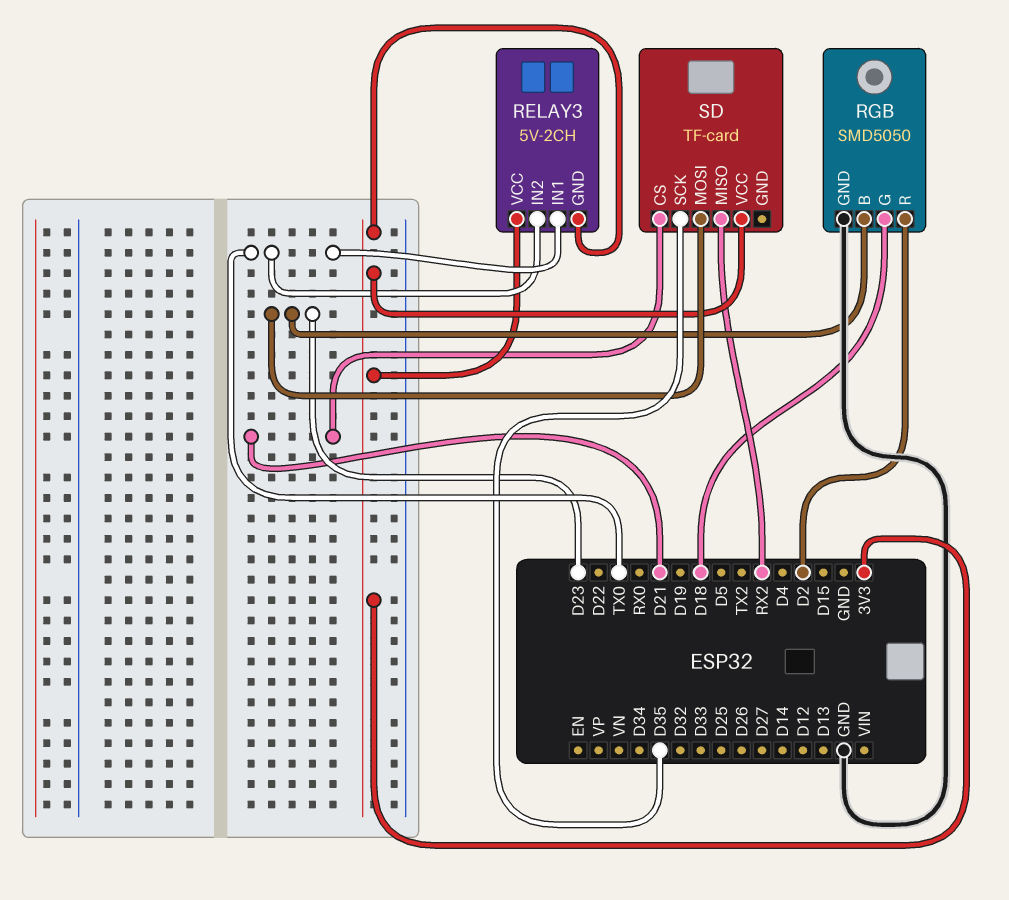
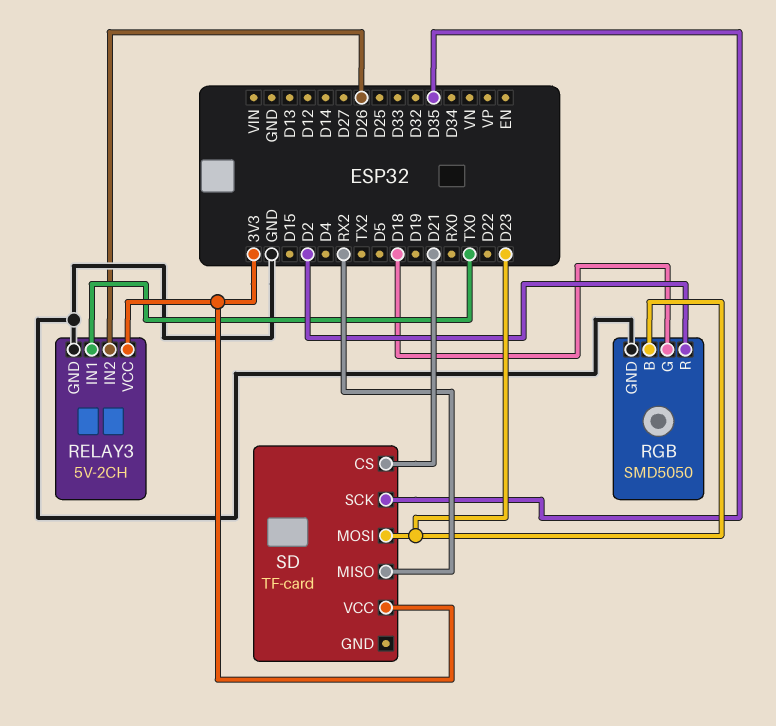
RELAY3 pin GND: 3V3 -> GND
RELAY3 pin IN2: TX0 -> D26

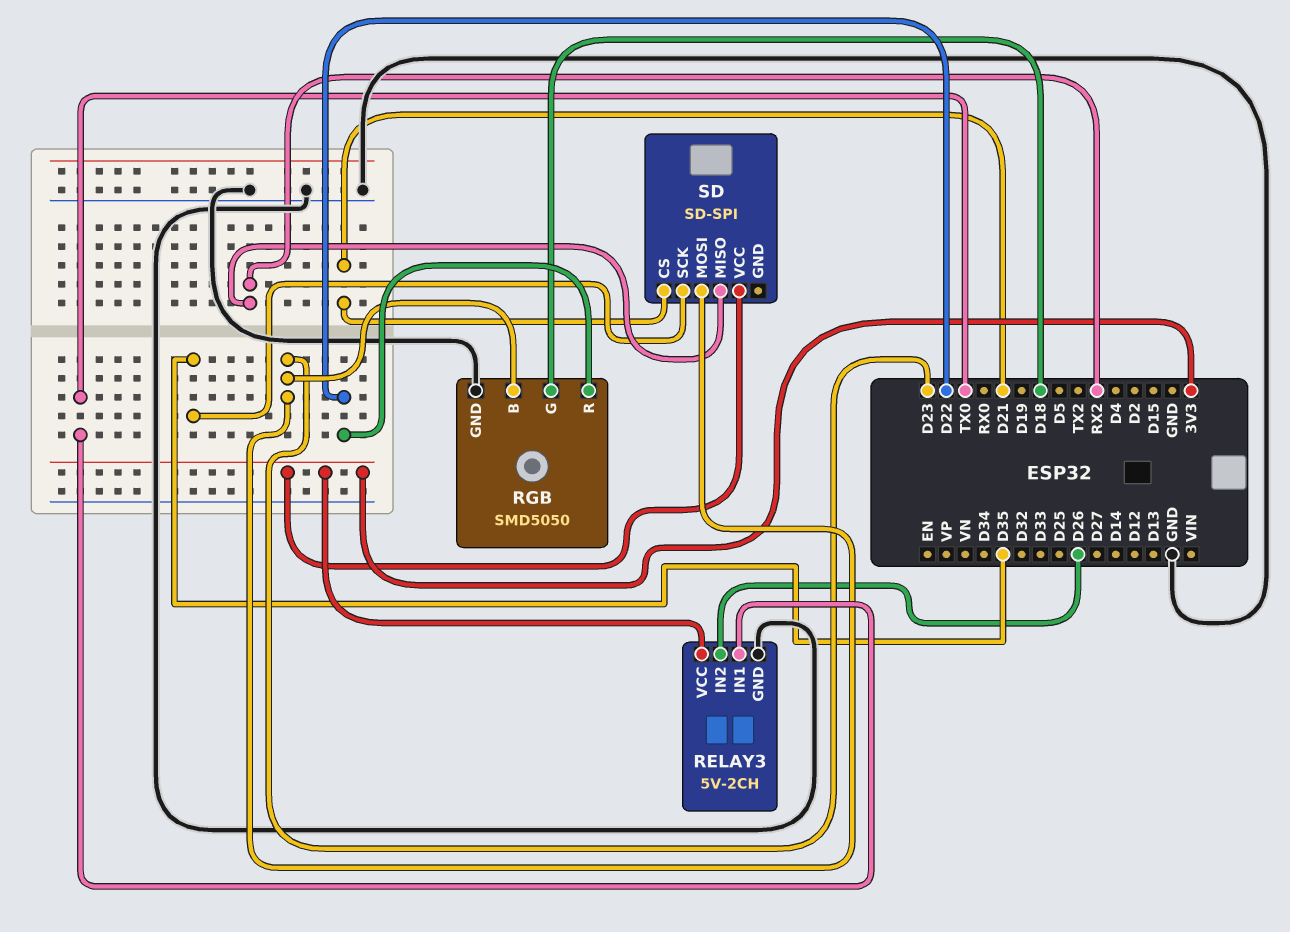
RGB pin R: D2 -> D22
SD: TF-card -> SD-SPI

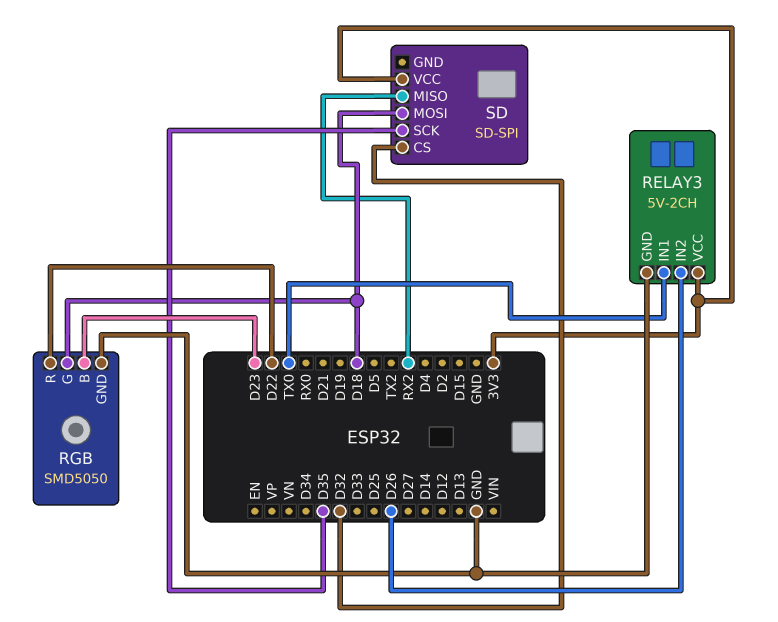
SD pin CS: D21 -> D32
SD pin MOSI: D23 -> D18

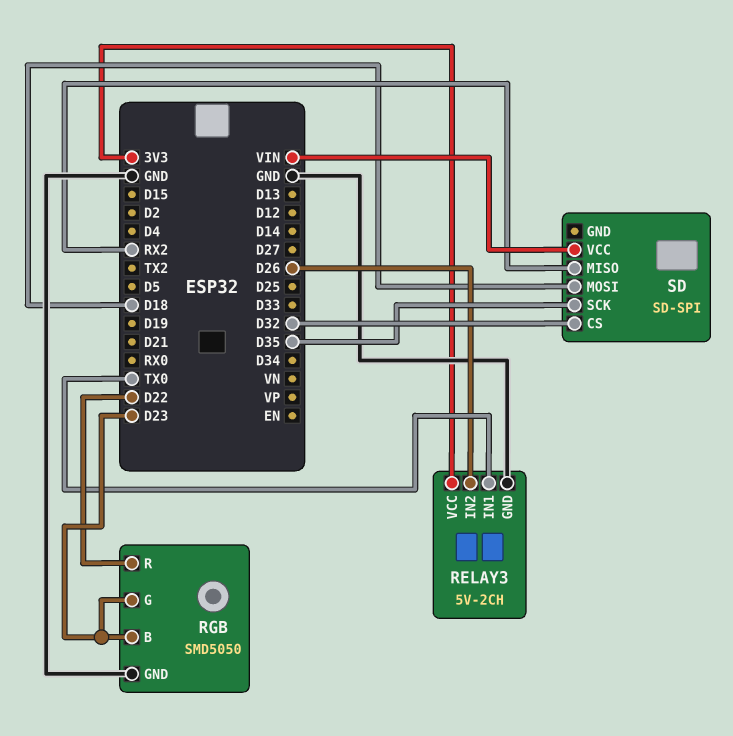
RGB pin G: D18 -> D23
SD pin VCC: 3V3 -> VIN

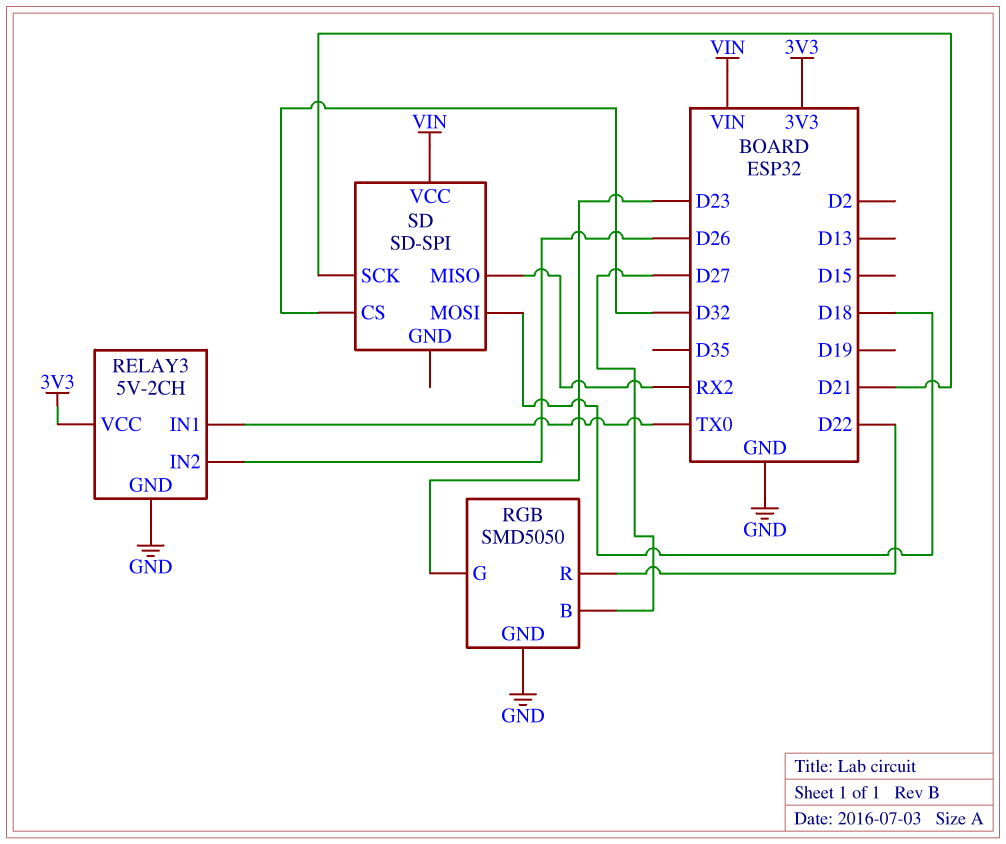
RGB pin B: D23 -> D27
SD pin SCK: D35 -> D21

